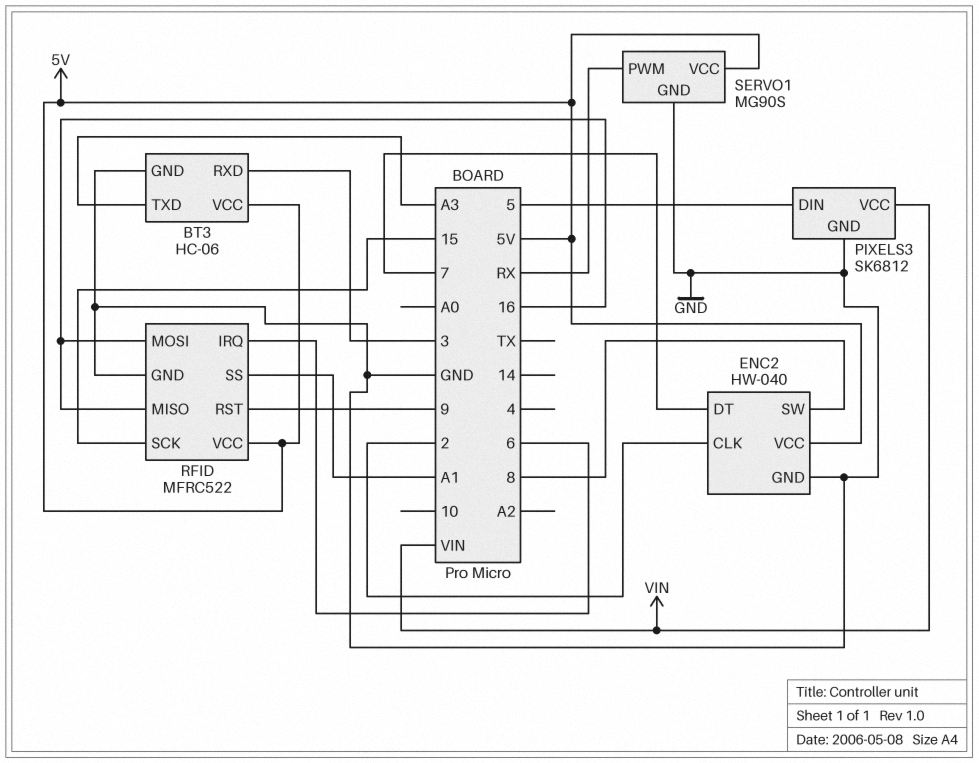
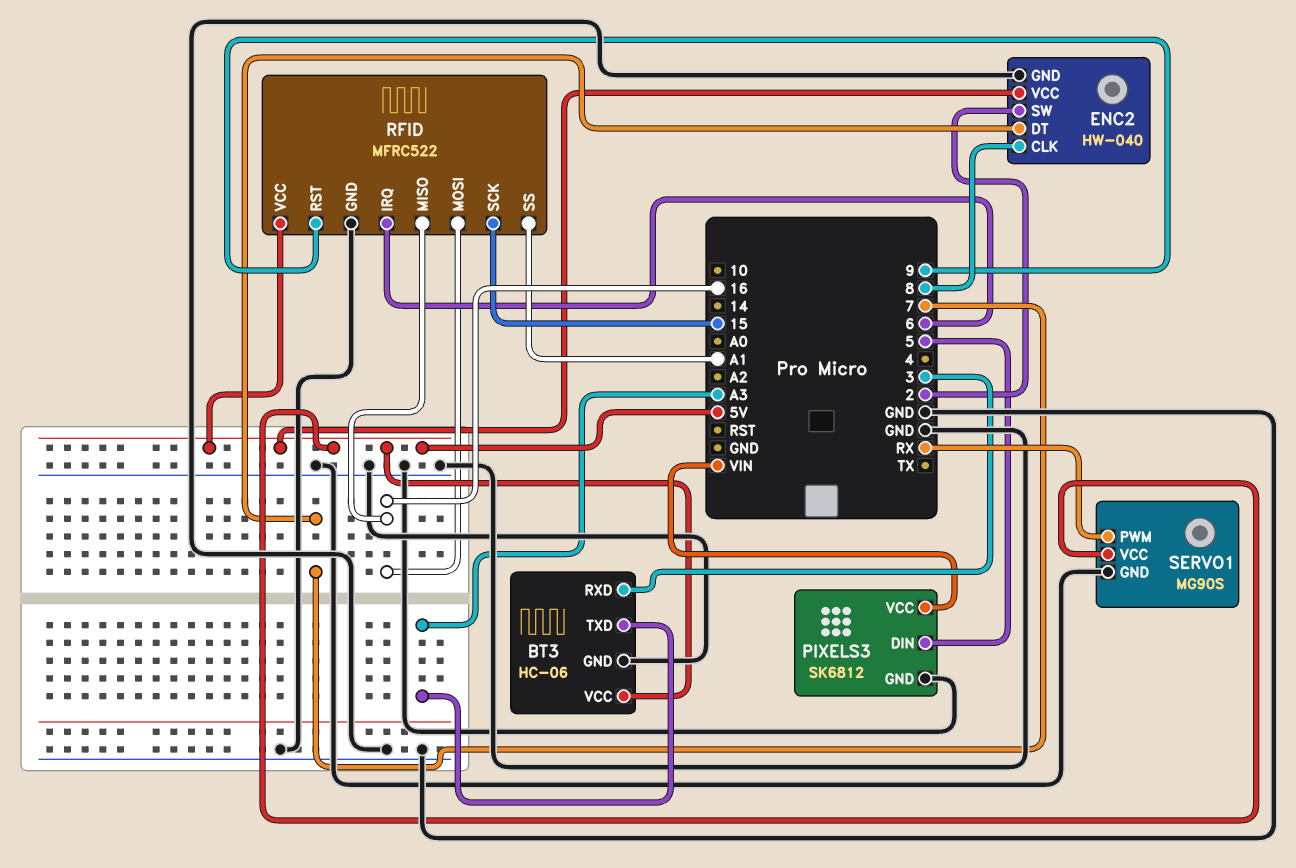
ENC2 pin CLK: 2 -> 8
ENC2 pin SW: 8 -> 2

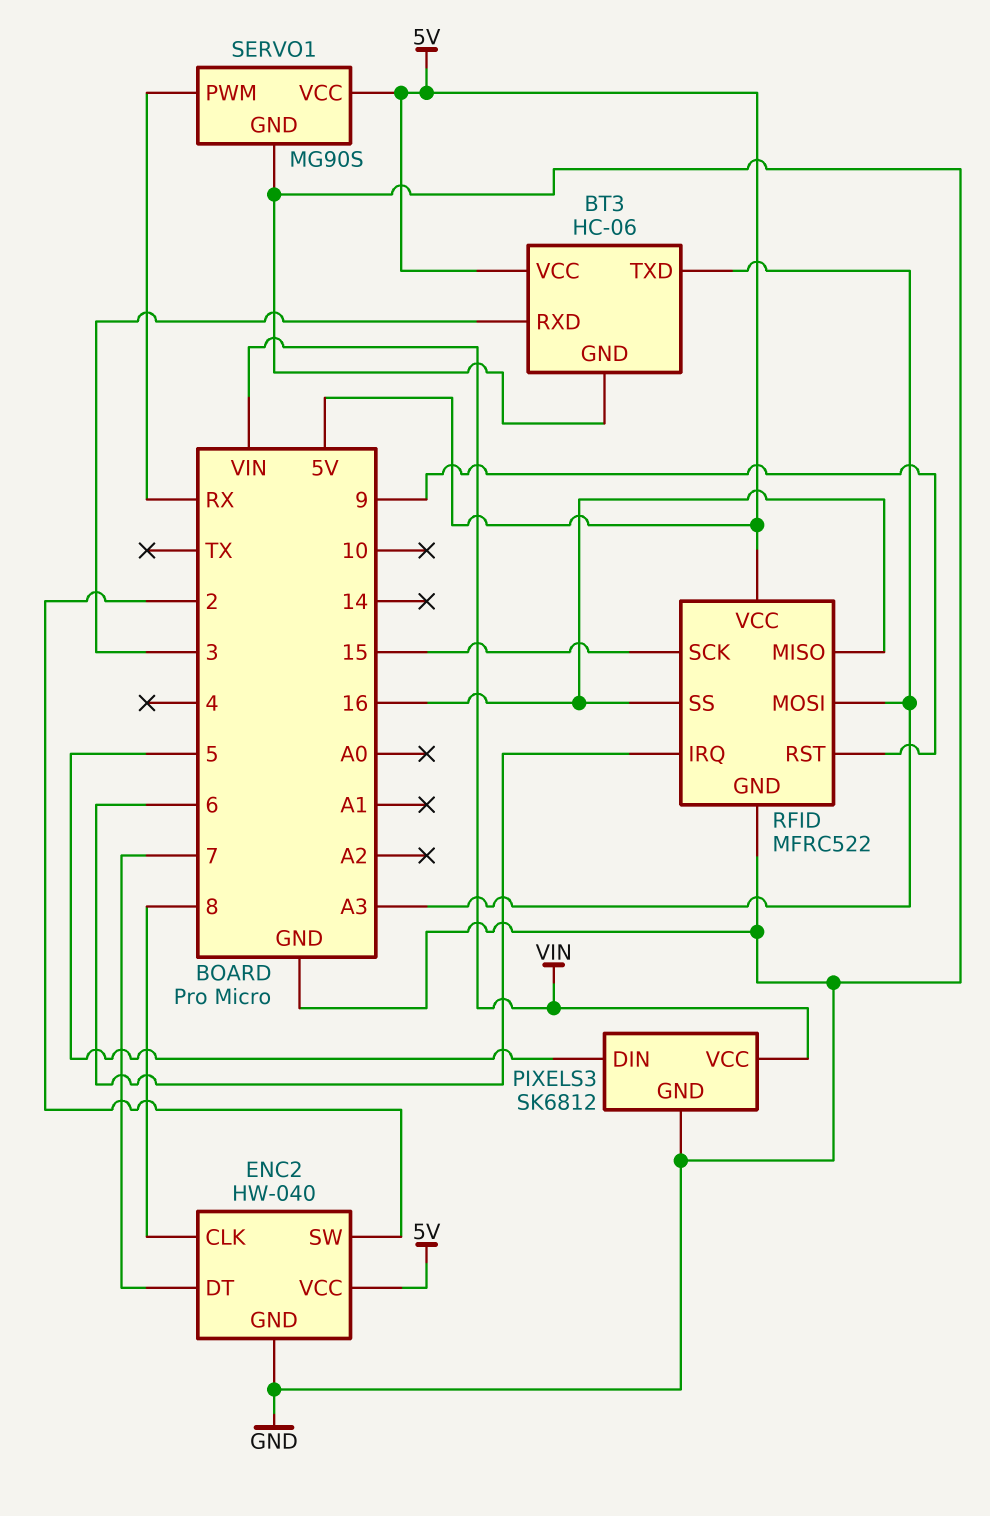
RFID pin MOSI: 16 -> A3
RFID pin SS: A1 -> 16

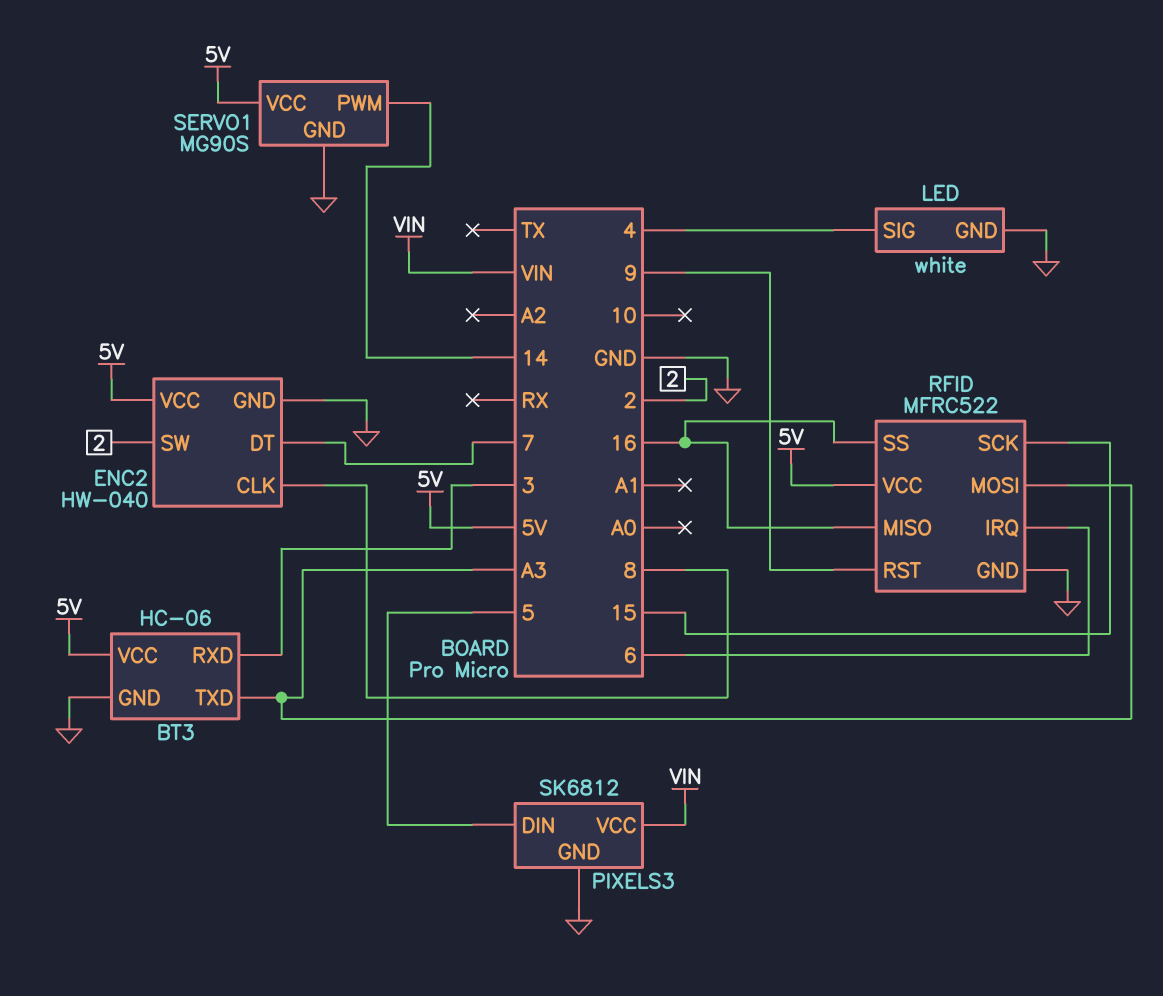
LED: none -> white
LED pin GND: none -> GND
LED pin SIG: none -> 4
SERVO1 pin PWM: RX -> 14

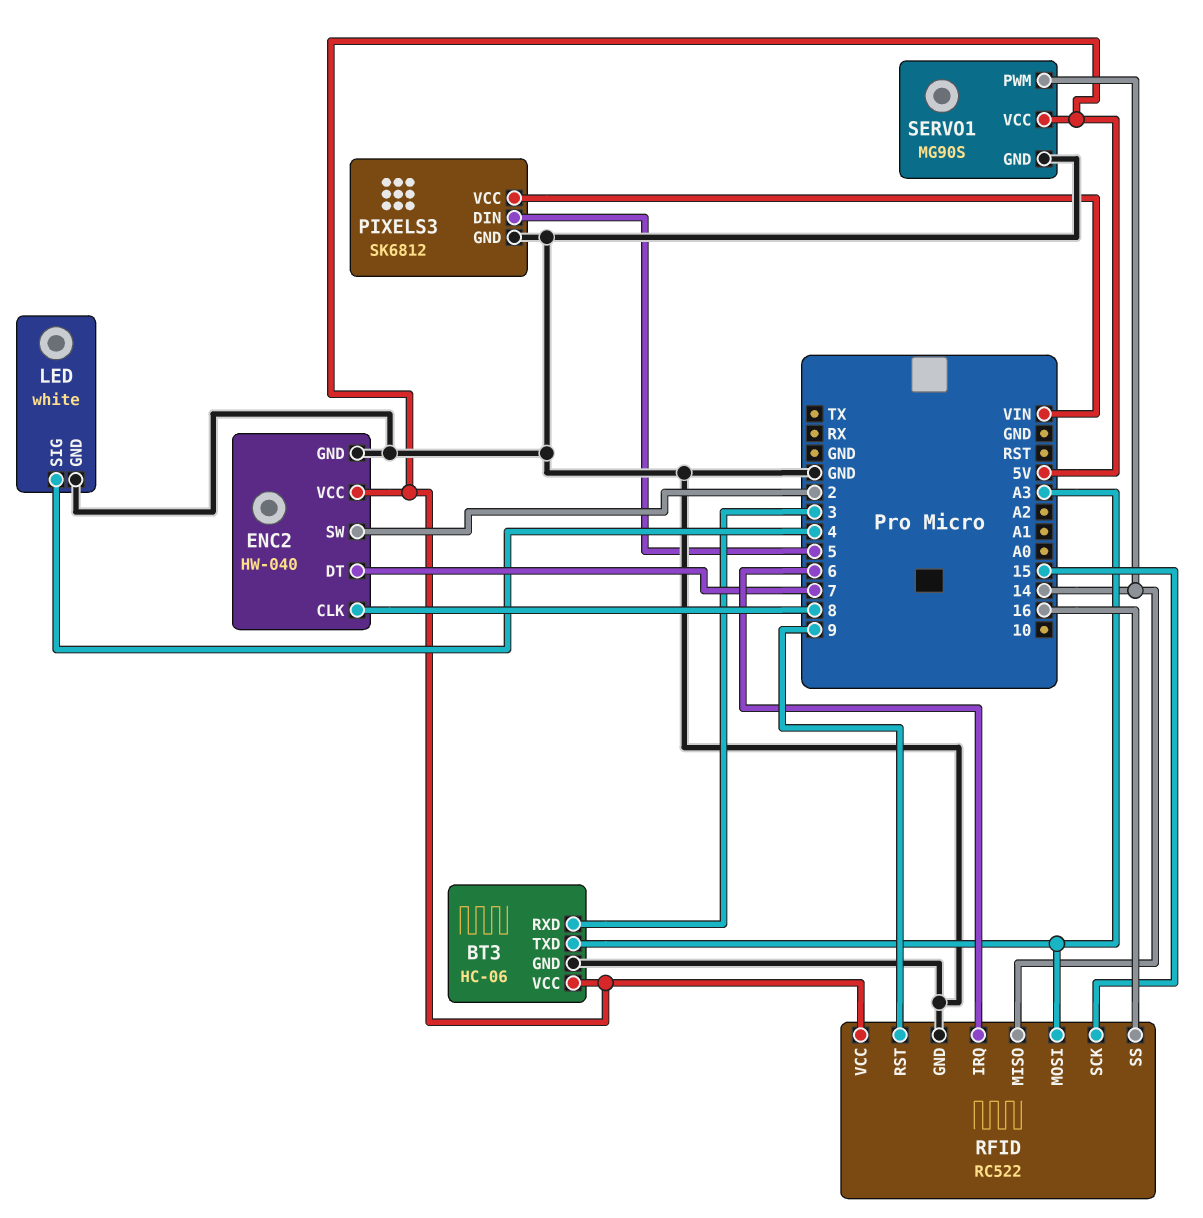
RFID: MFRC522 -> RC522
RFID pin MISO: 16 -> 14

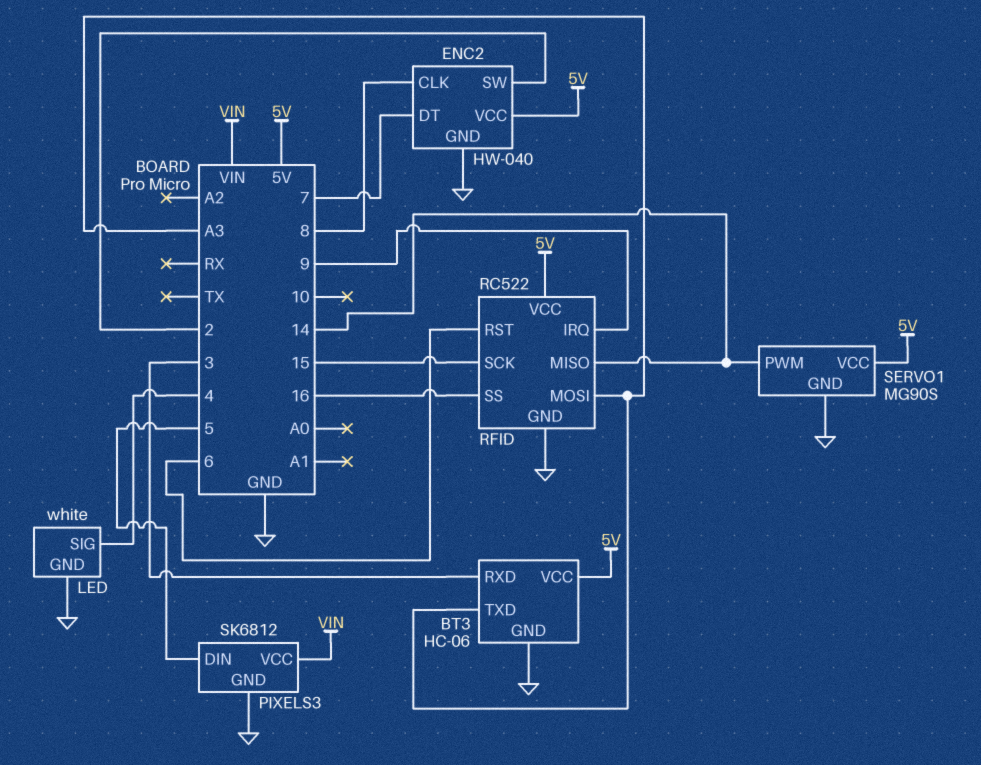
RFID pin IRQ: 6 -> 9
RFID pin RST: 9 -> 6

